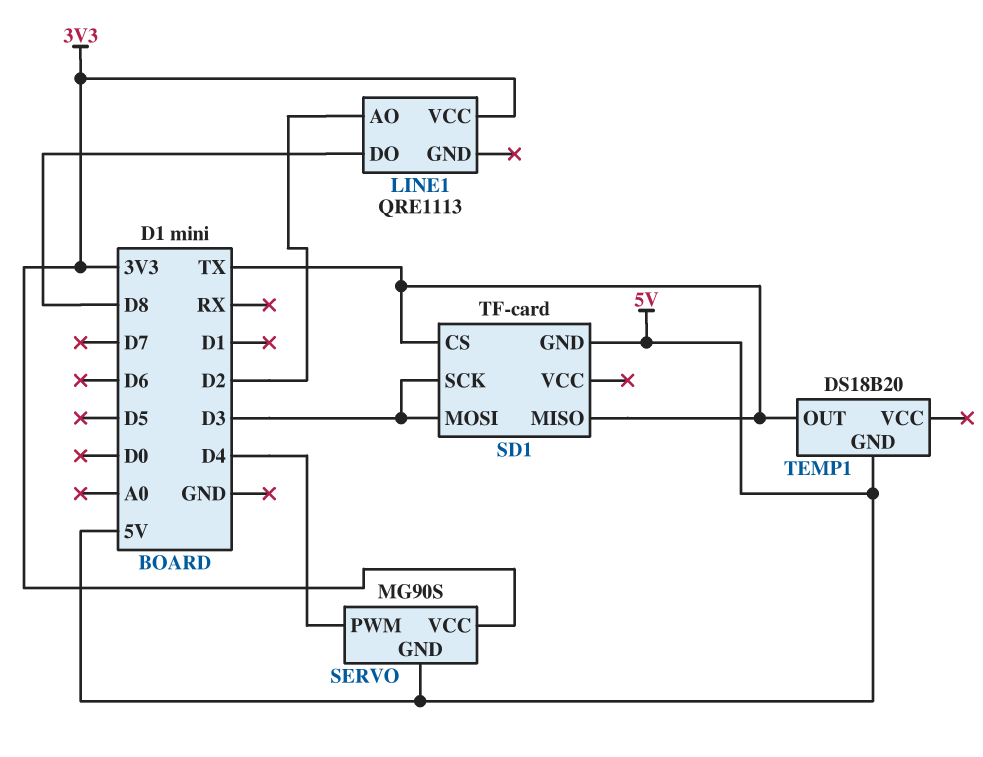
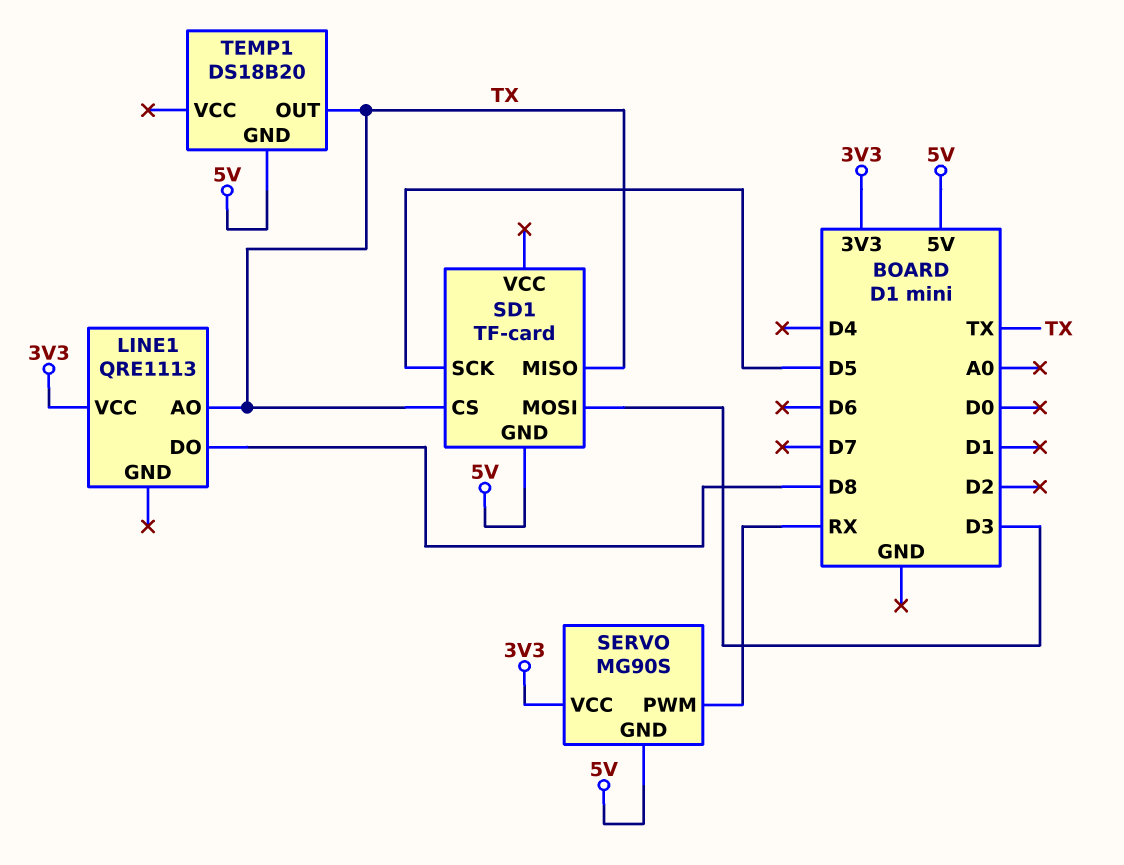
LINE1 pin AO: D2 -> TX
SD1 pin SCK: D3 -> D5
SERVO pin PWM: D4 -> RX

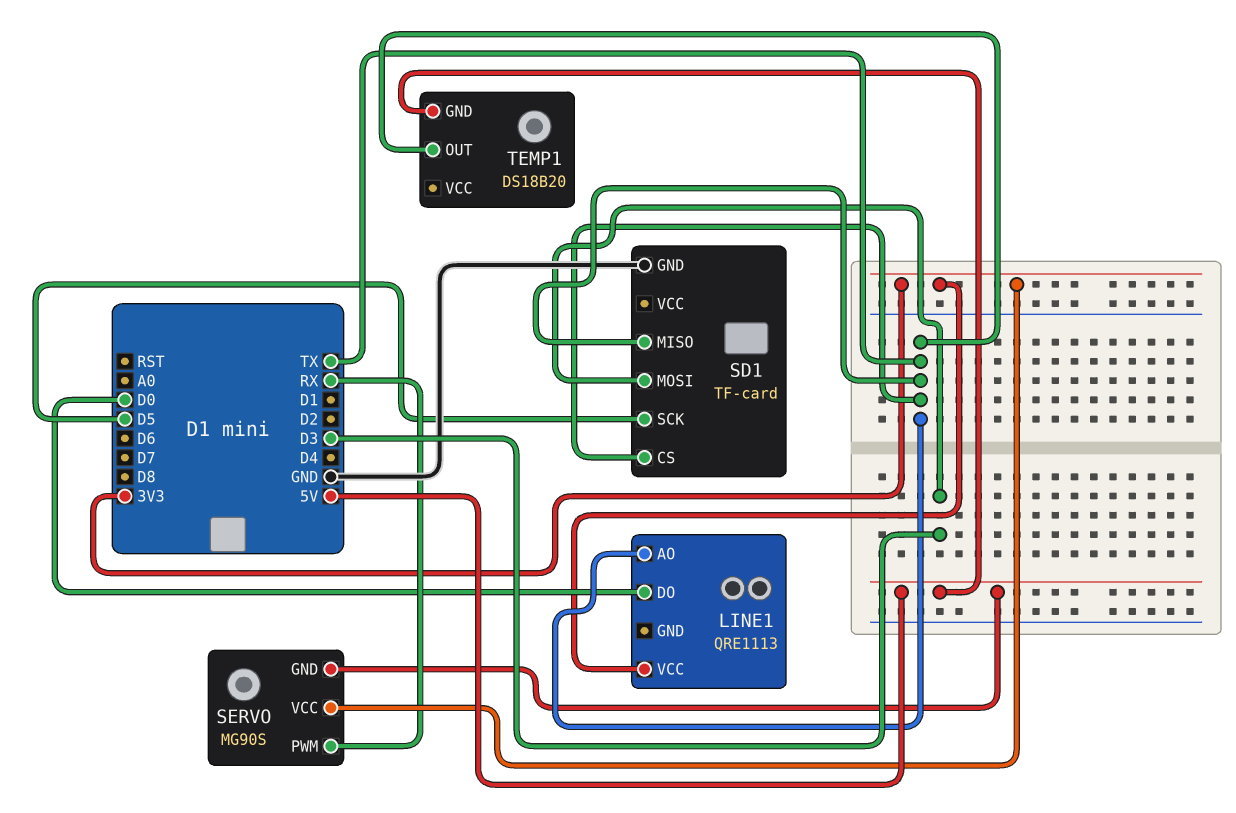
LINE1 pin DO: D8 -> D0
SD1 pin GND: 5V -> GND

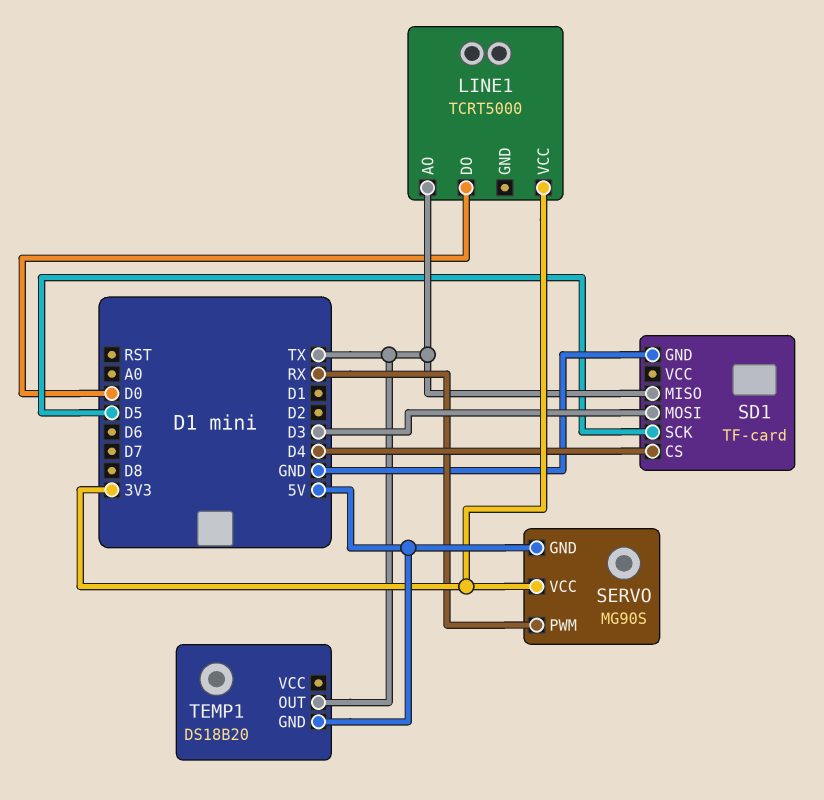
LINE1: QRE1113 -> TCRT5000
SD1 pin CS: TX -> D4

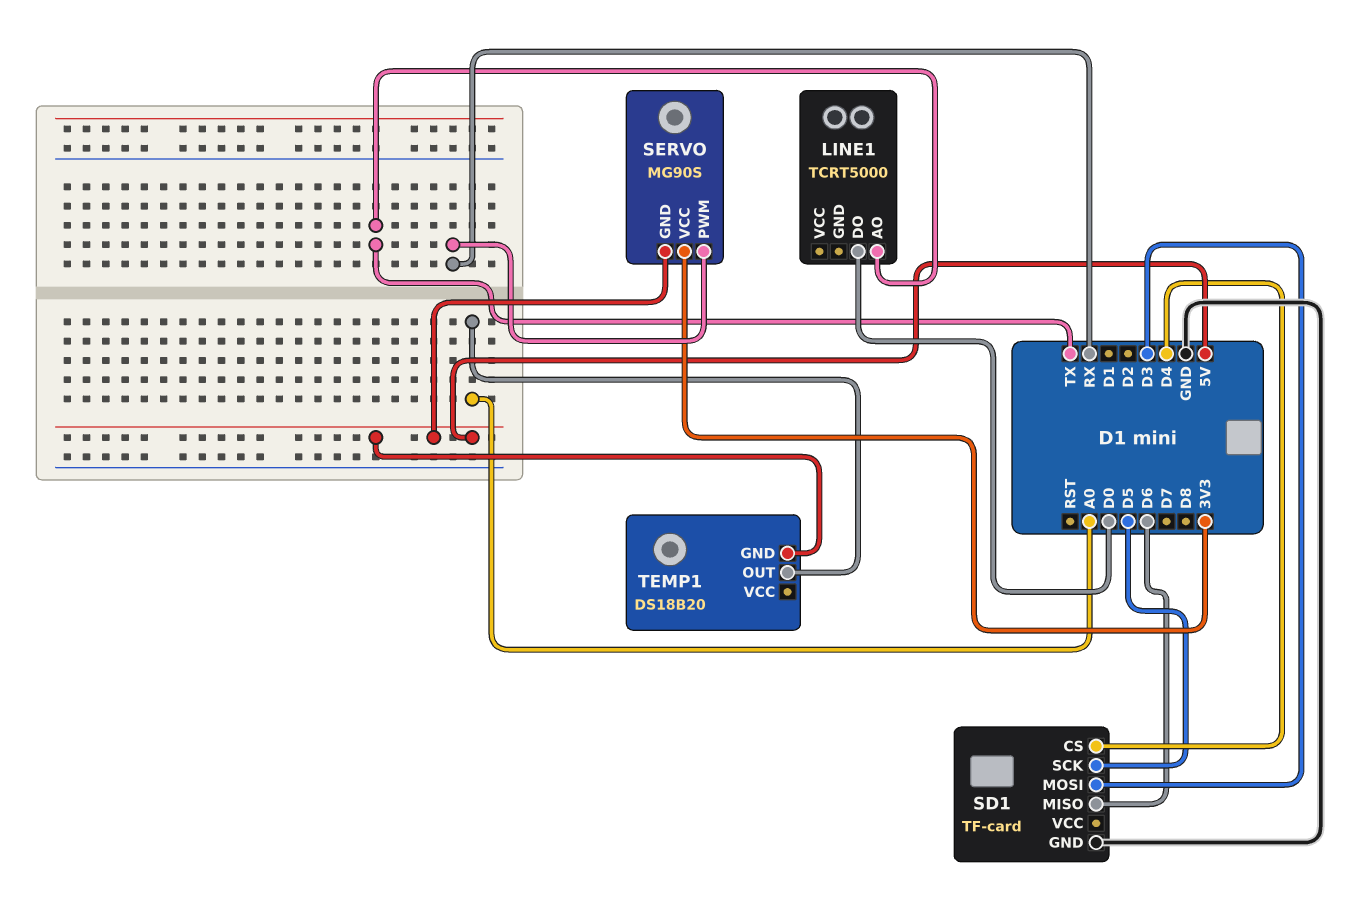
LINE1 pin VCC: 3V3 -> none
SD1 pin MISO: TX -> D6
TEMP1 pin OUT: TX -> A0

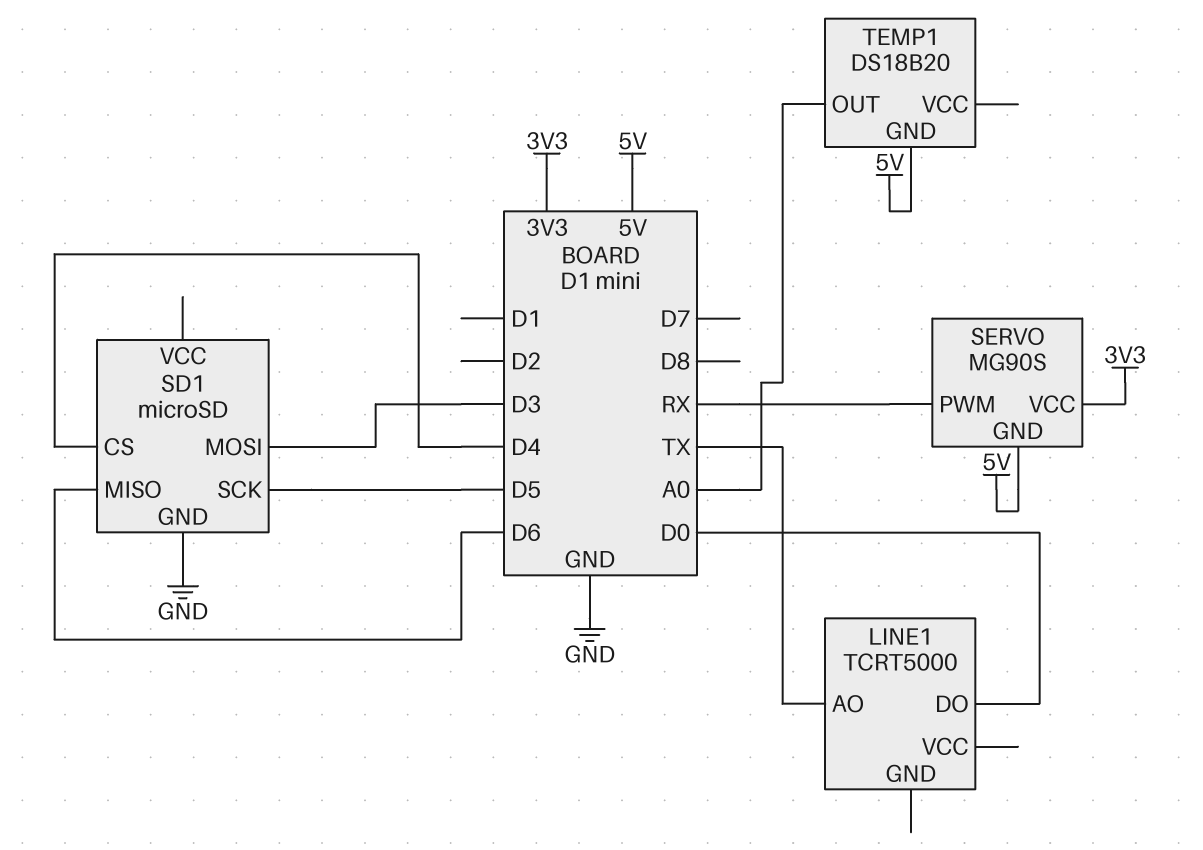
SD1: TF-card -> microSD

